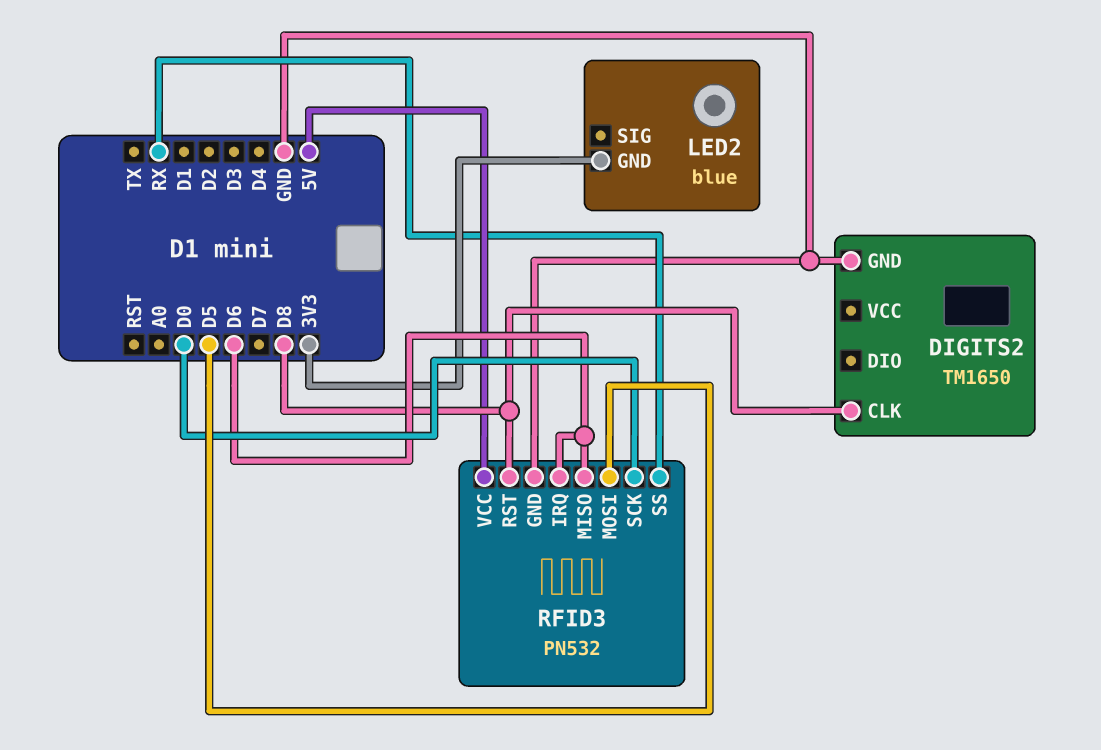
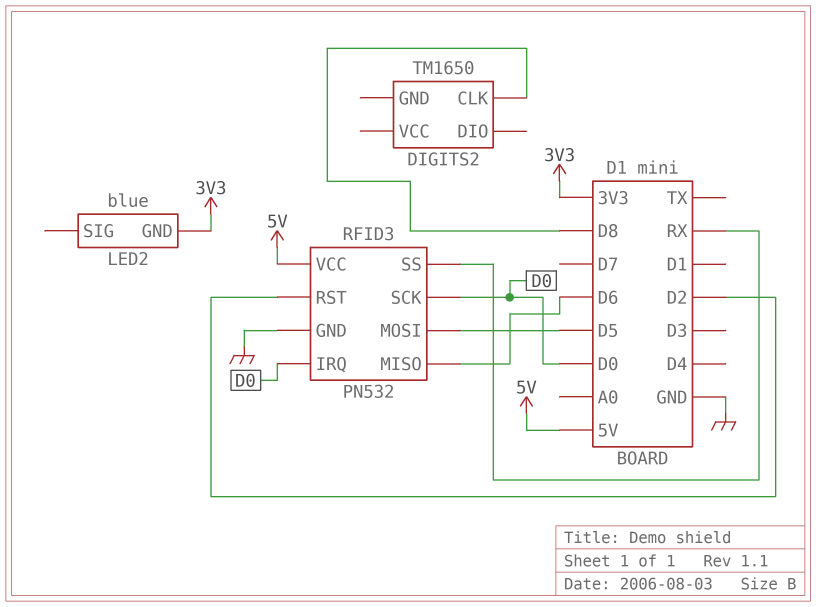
DIGITS2 pin GND: GND -> none
RFID3 pin IRQ: D6 -> D0
RFID3 pin RST: D8 -> D2

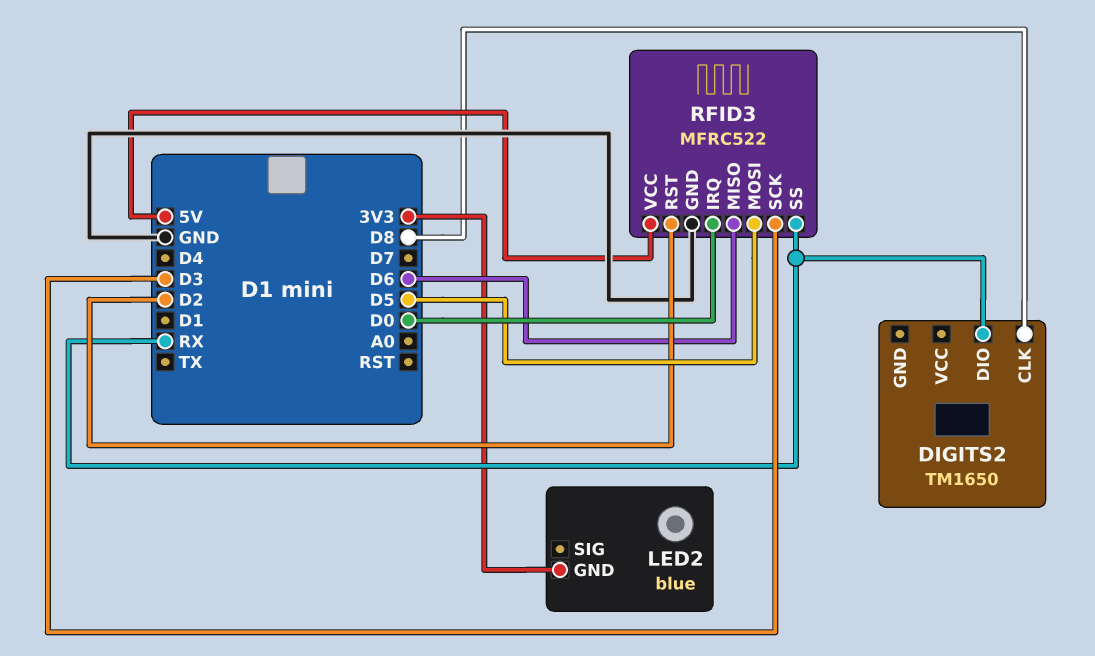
DIGITS2 pin DIO: none -> RX
RFID3: PN532 -> MFRC522
RFID3 pin SCK: D0 -> D3

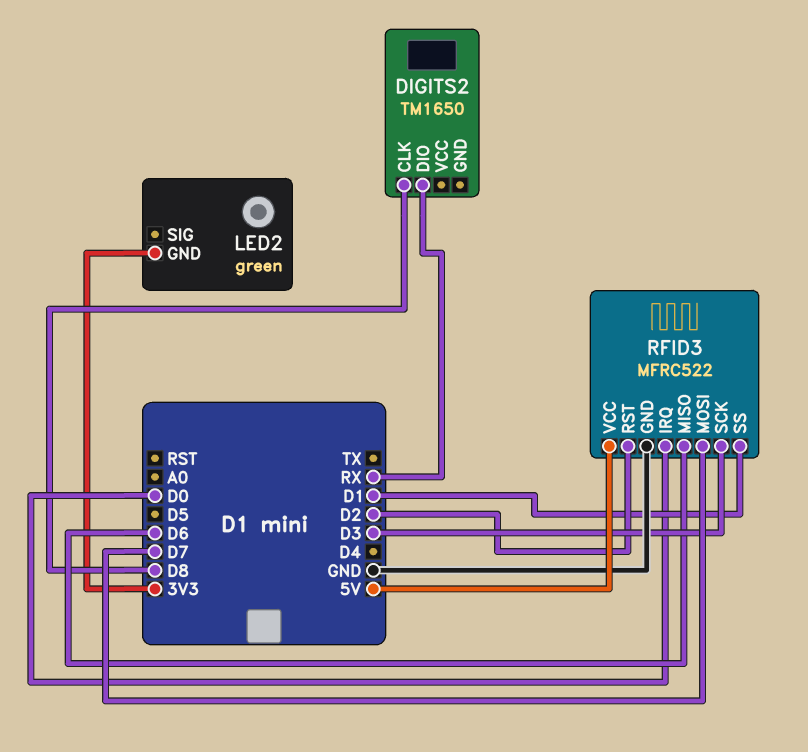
LED2: blue -> green
RFID3 pin MOSI: D5 -> D7
RFID3 pin SS: RX -> D1

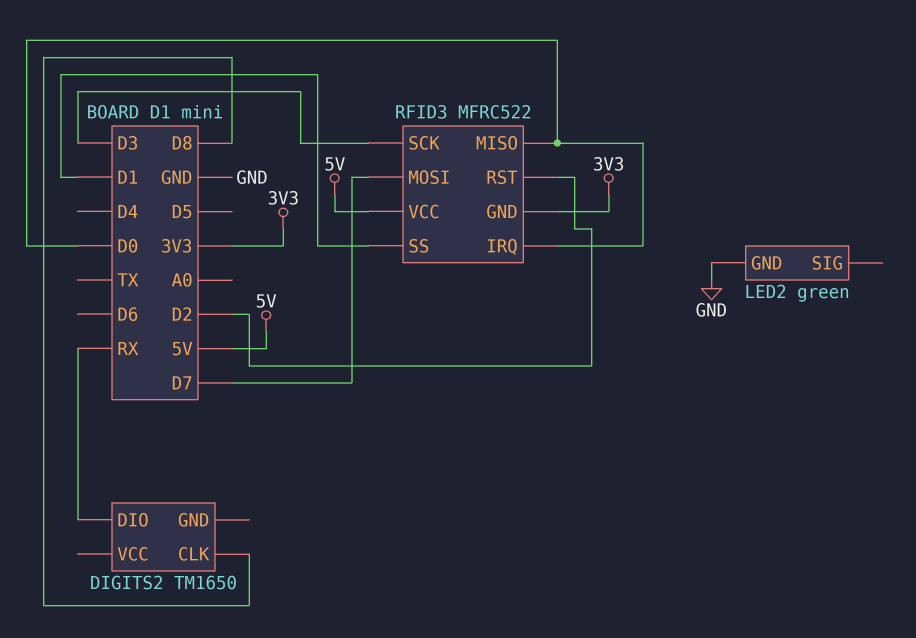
LED2 pin GND: 3V3 -> GND
RFID3 pin GND: GND -> 3V3
RFID3 pin MISO: D6 -> D0

